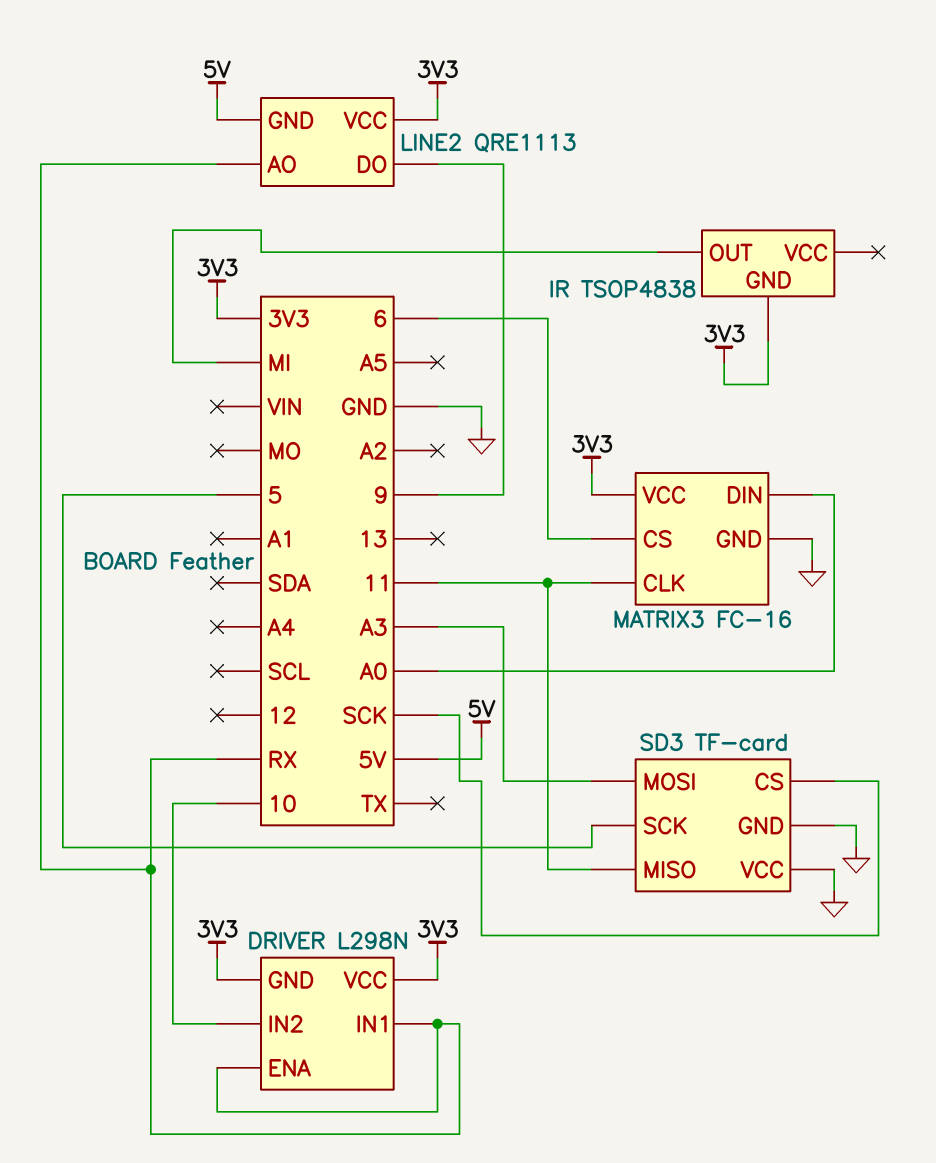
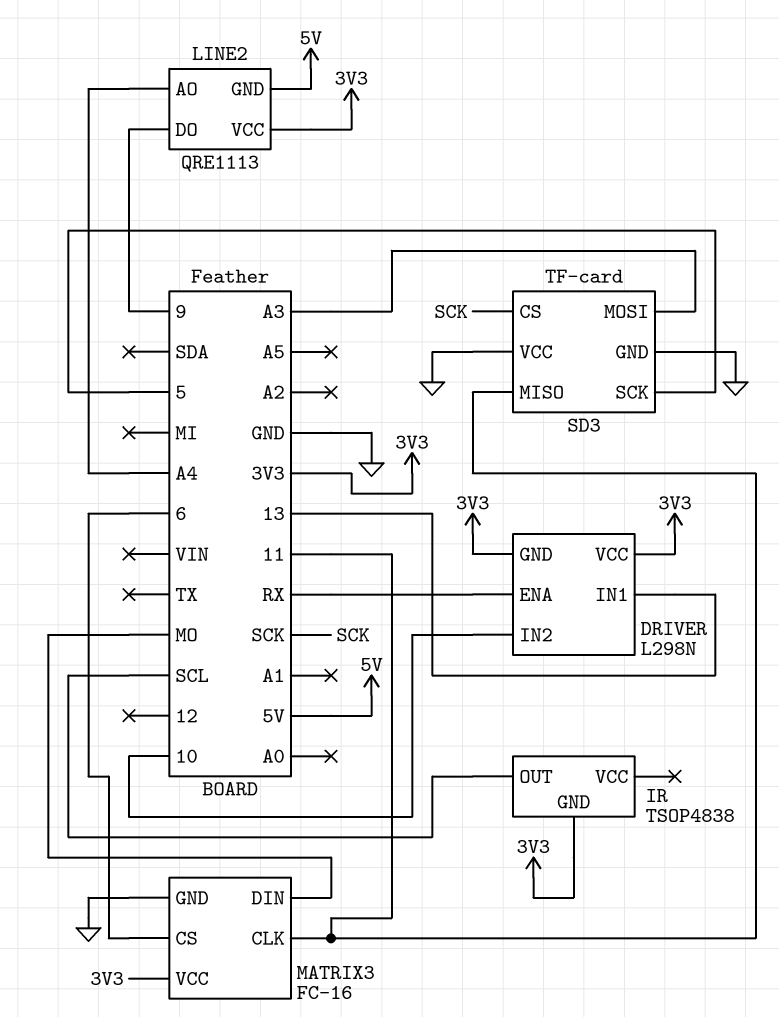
DRIVER pin IN1: RX -> 13
IR pin OUT: MI -> SCL
LINE2 pin AO: RX -> A4
MATRIX3 pin DIN: A0 -> MO

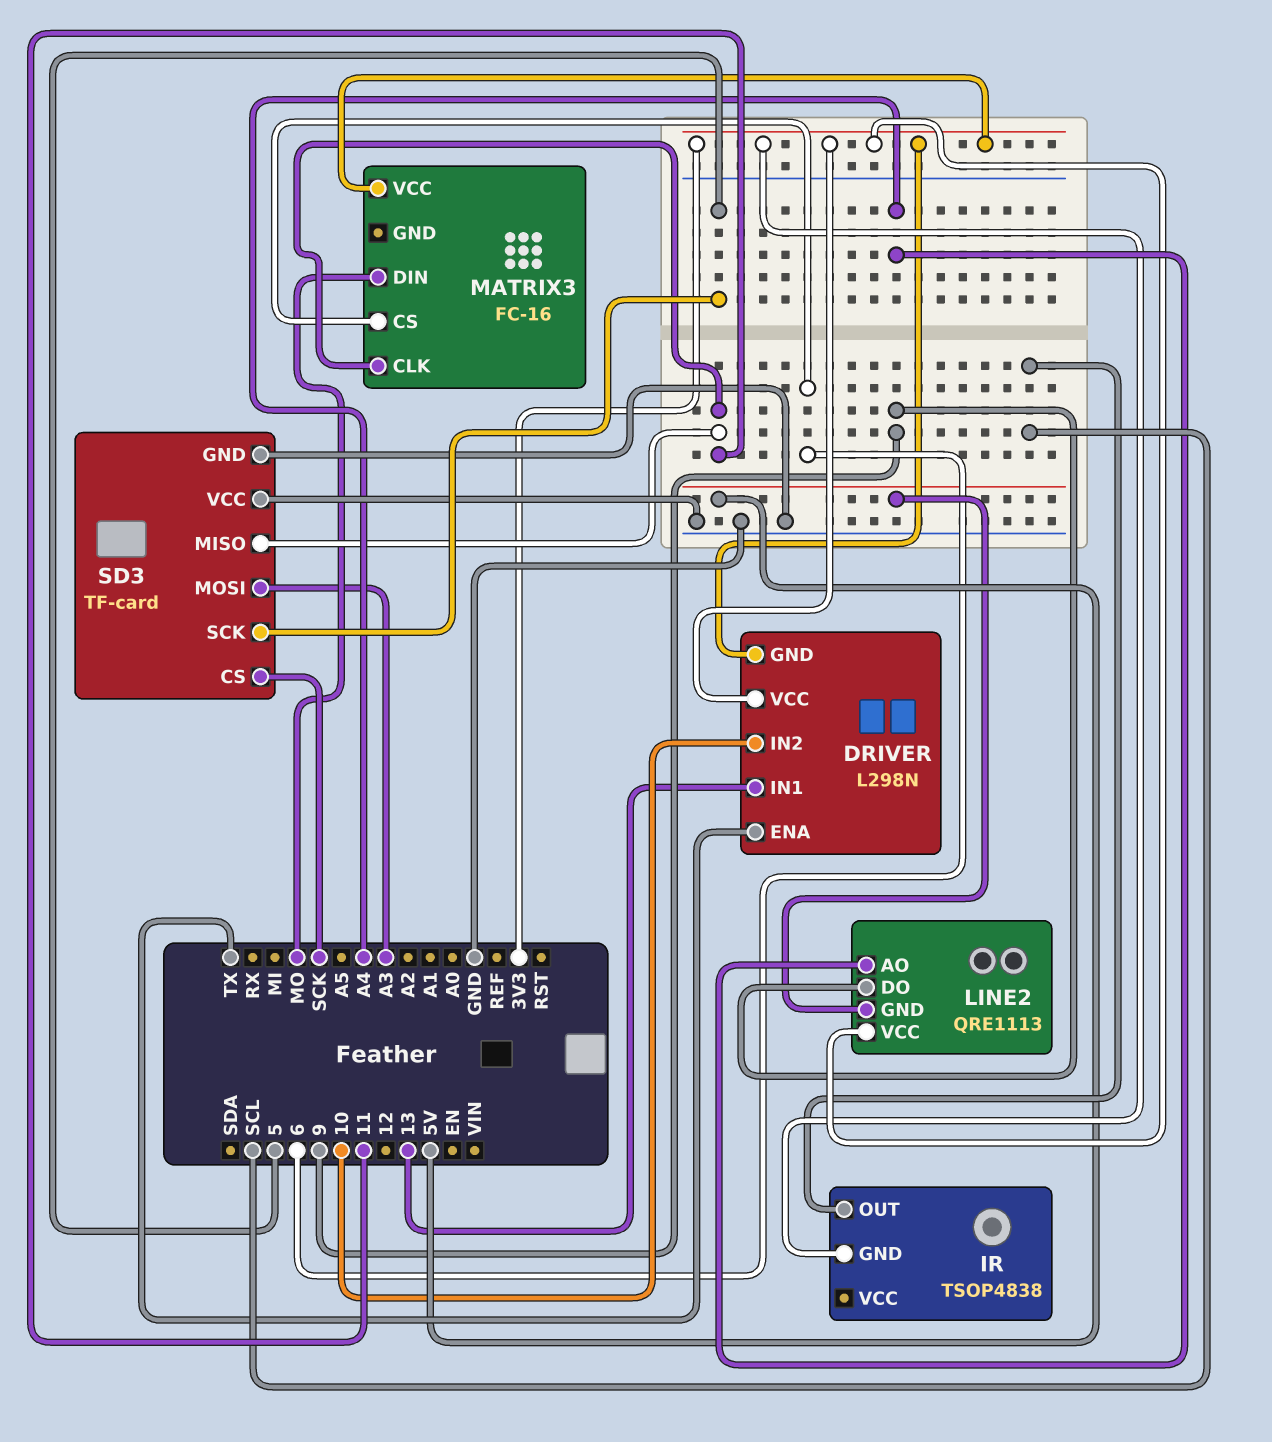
DRIVER pin ENA: RX -> TX
MATRIX3 pin GND: GND -> none

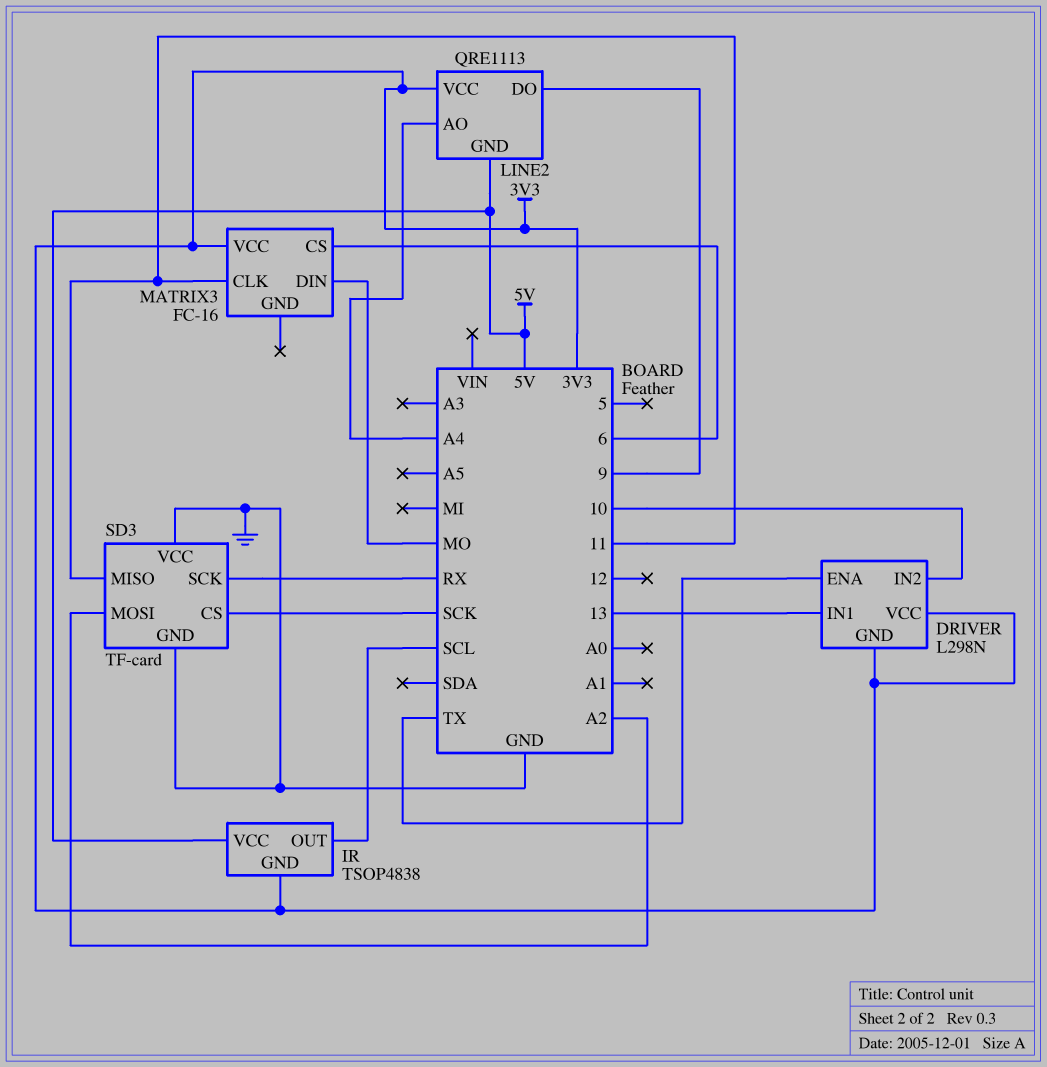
IR pin VCC: none -> 5V
SD3 pin MOSI: A3 -> A2
SD3 pin SCK: 5 -> RX

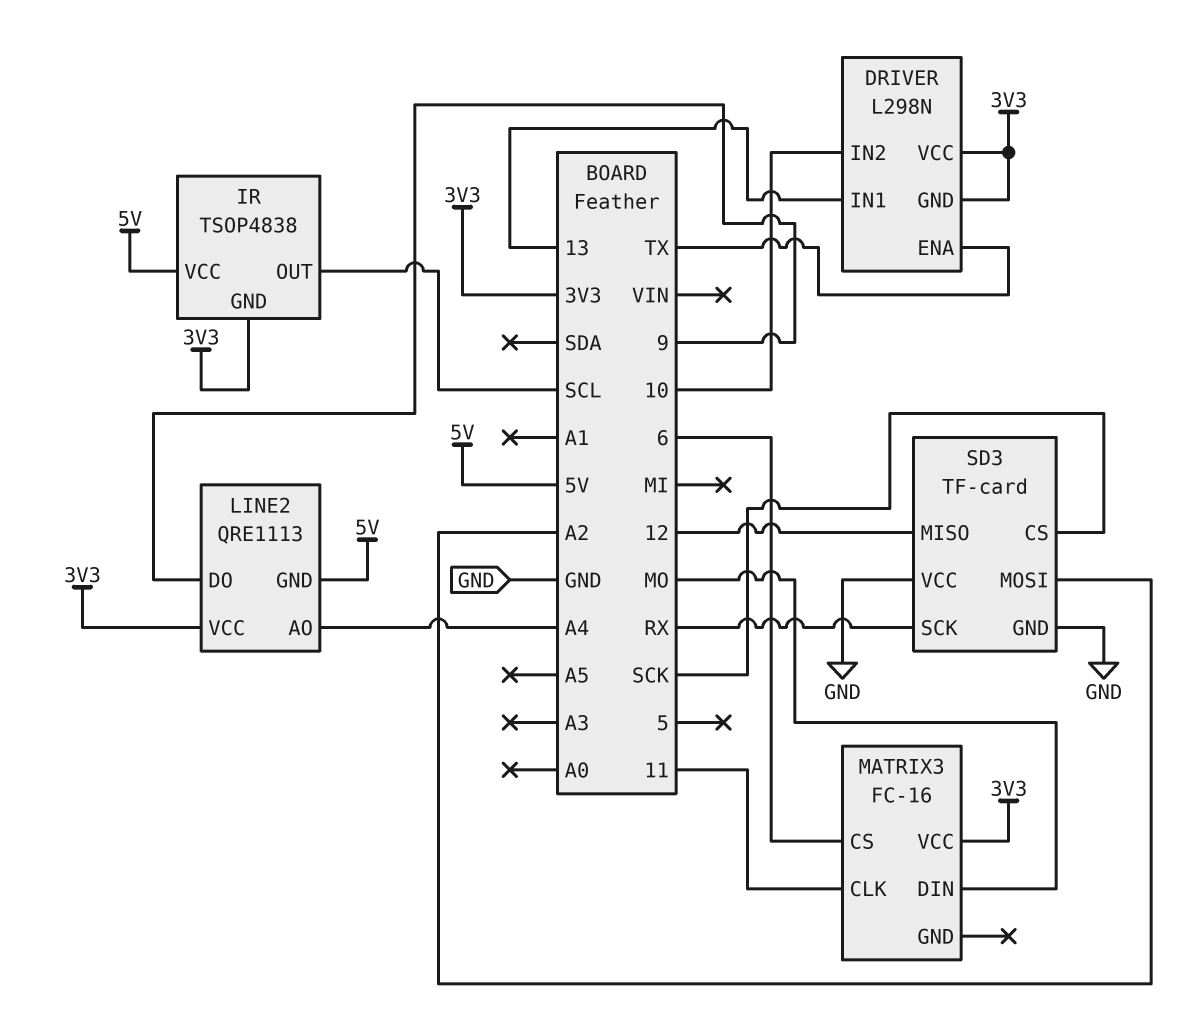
SD3 pin MISO: 11 -> 12

